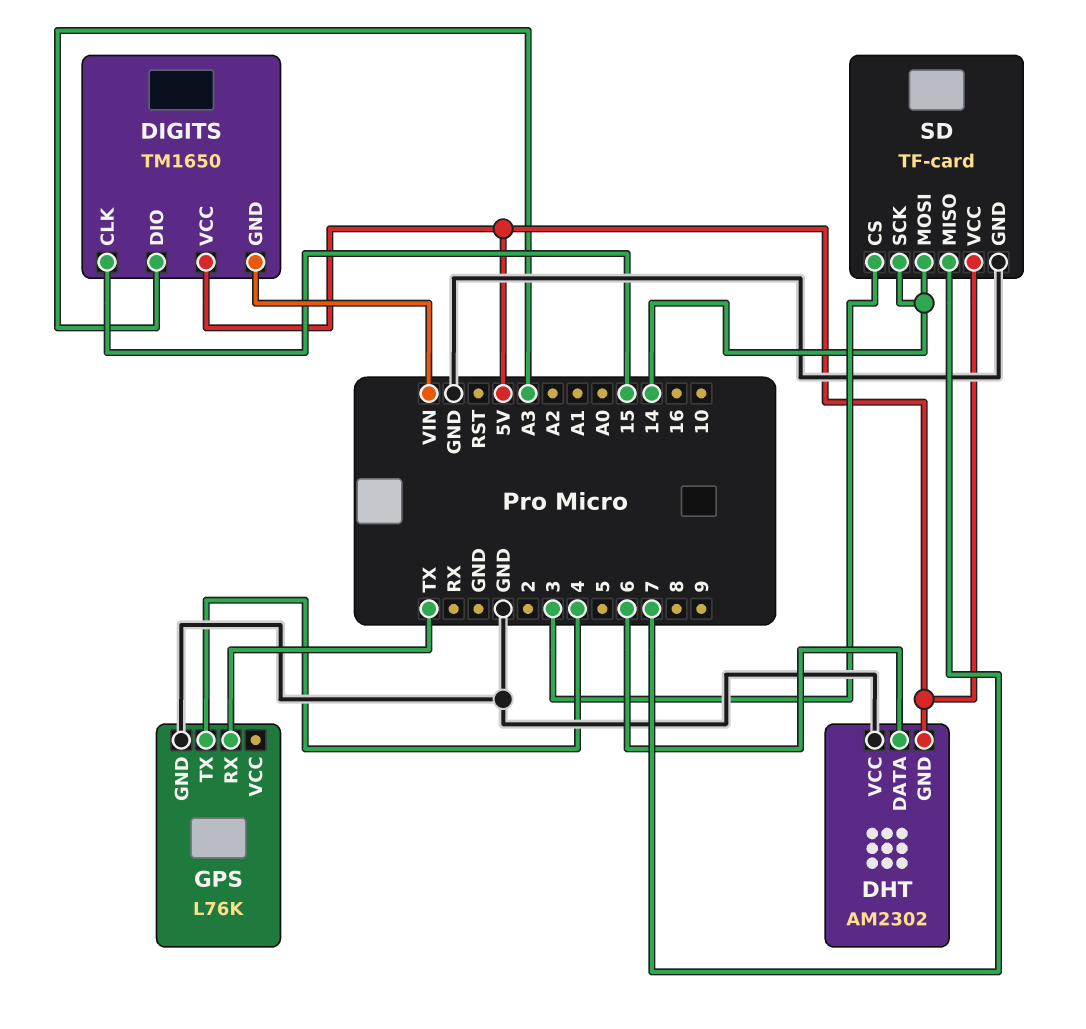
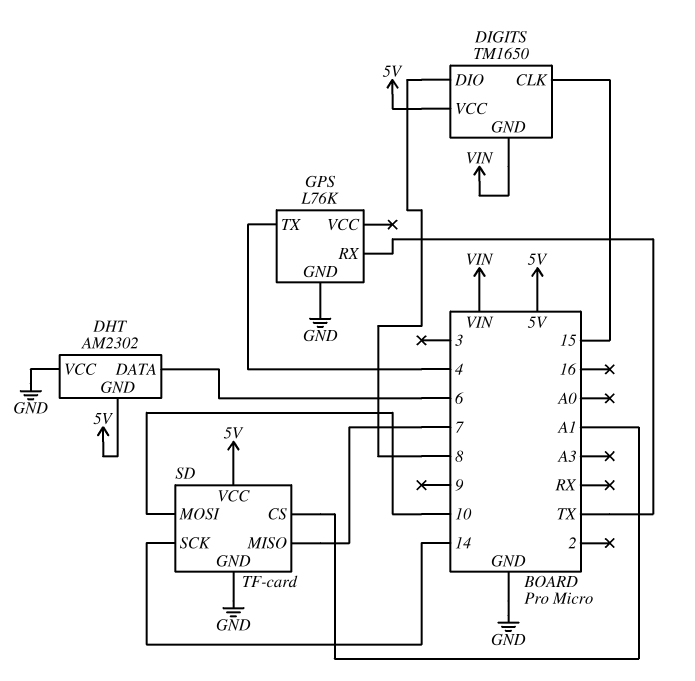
DIGITS pin DIO: A3 -> 8
SD pin CS: 3 -> A1
SD pin MOSI: 14 -> 10

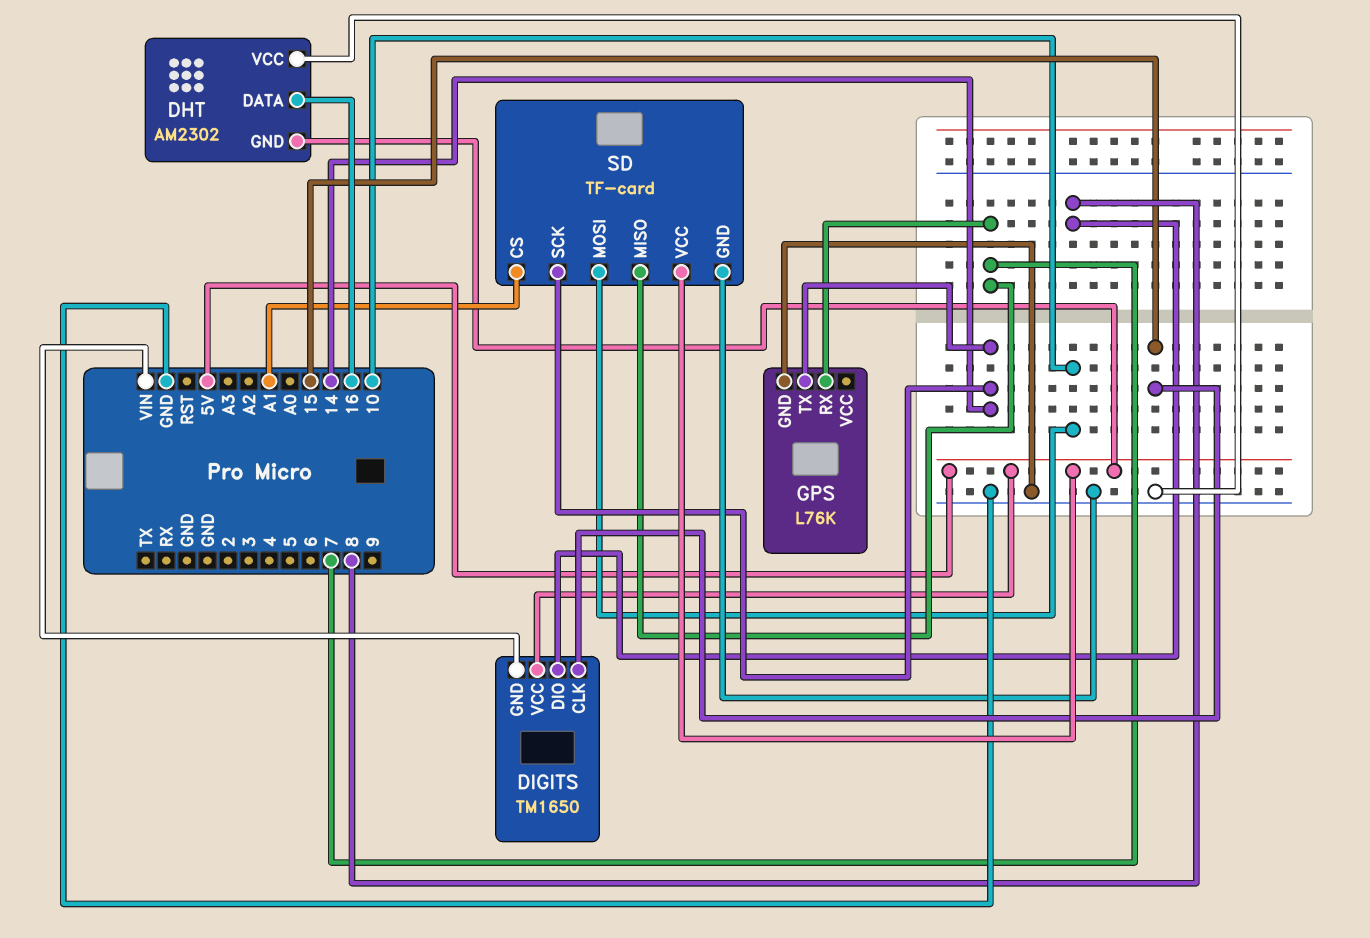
DHT pin DATA: 6 -> 16
GPS pin RX: TX -> 7
GPS pin TX: 4 -> 14

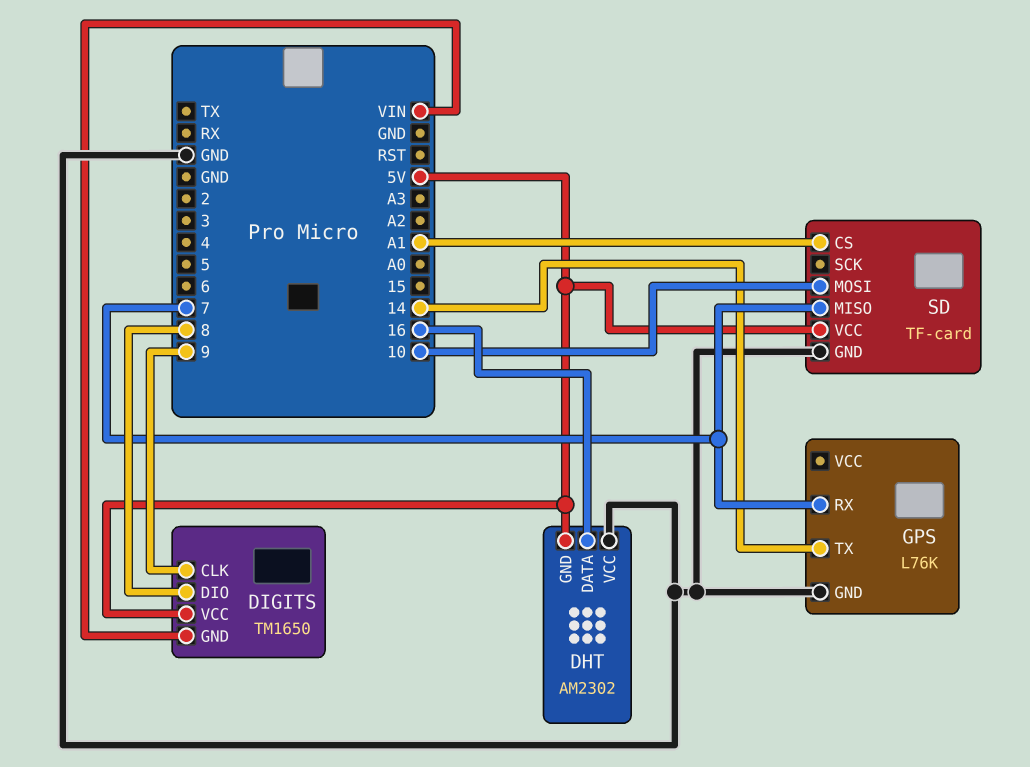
DIGITS pin CLK: 15 -> 9
SD pin SCK: 14 -> none

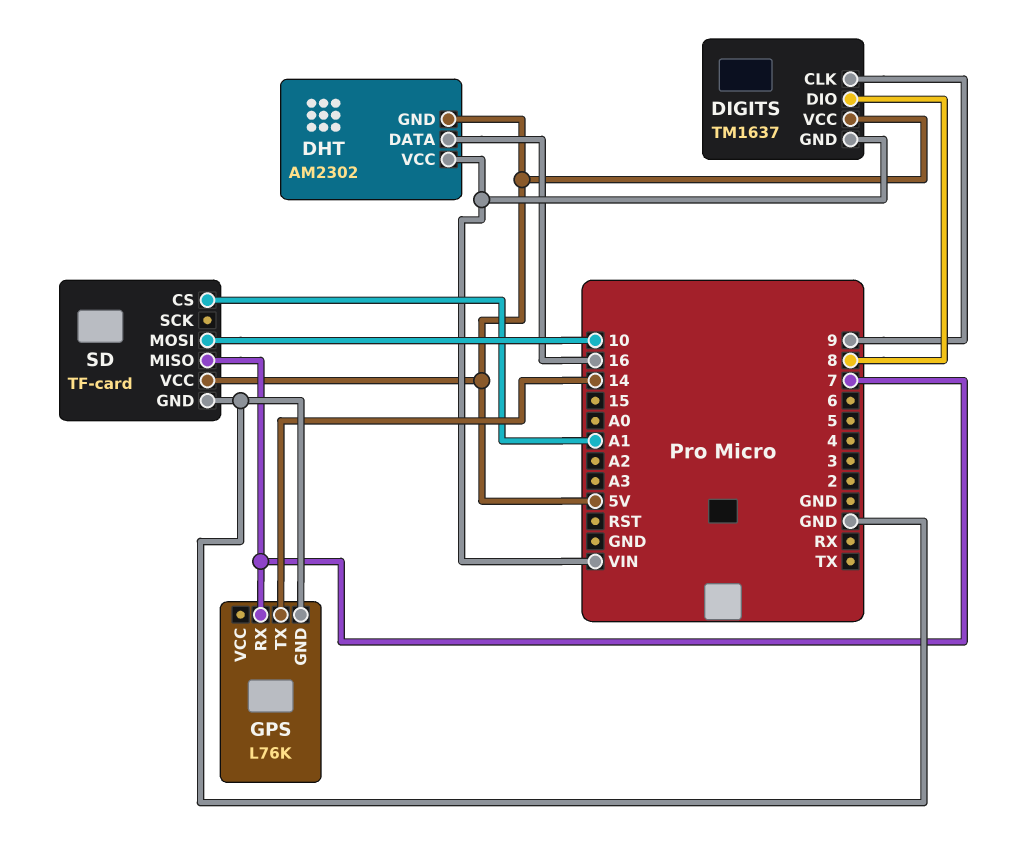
DHT pin VCC: GND -> VIN
DIGITS: TM1650 -> TM1637

